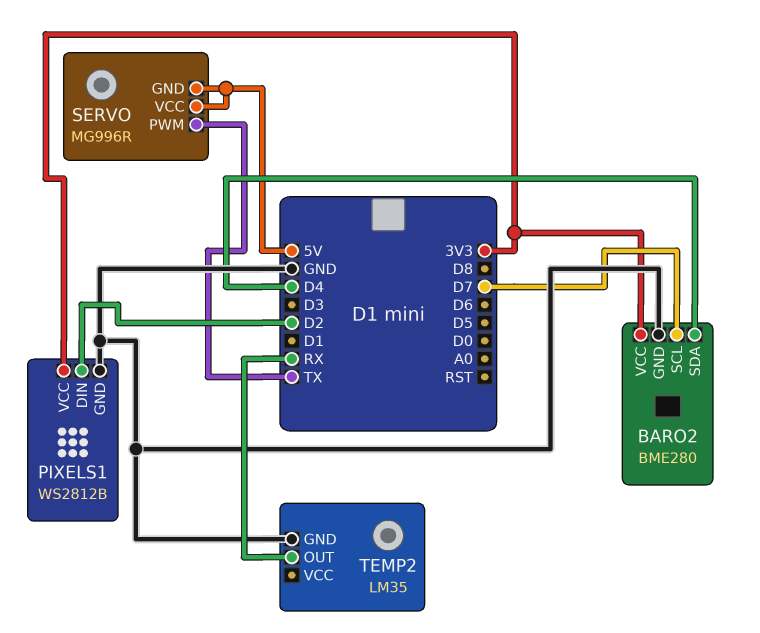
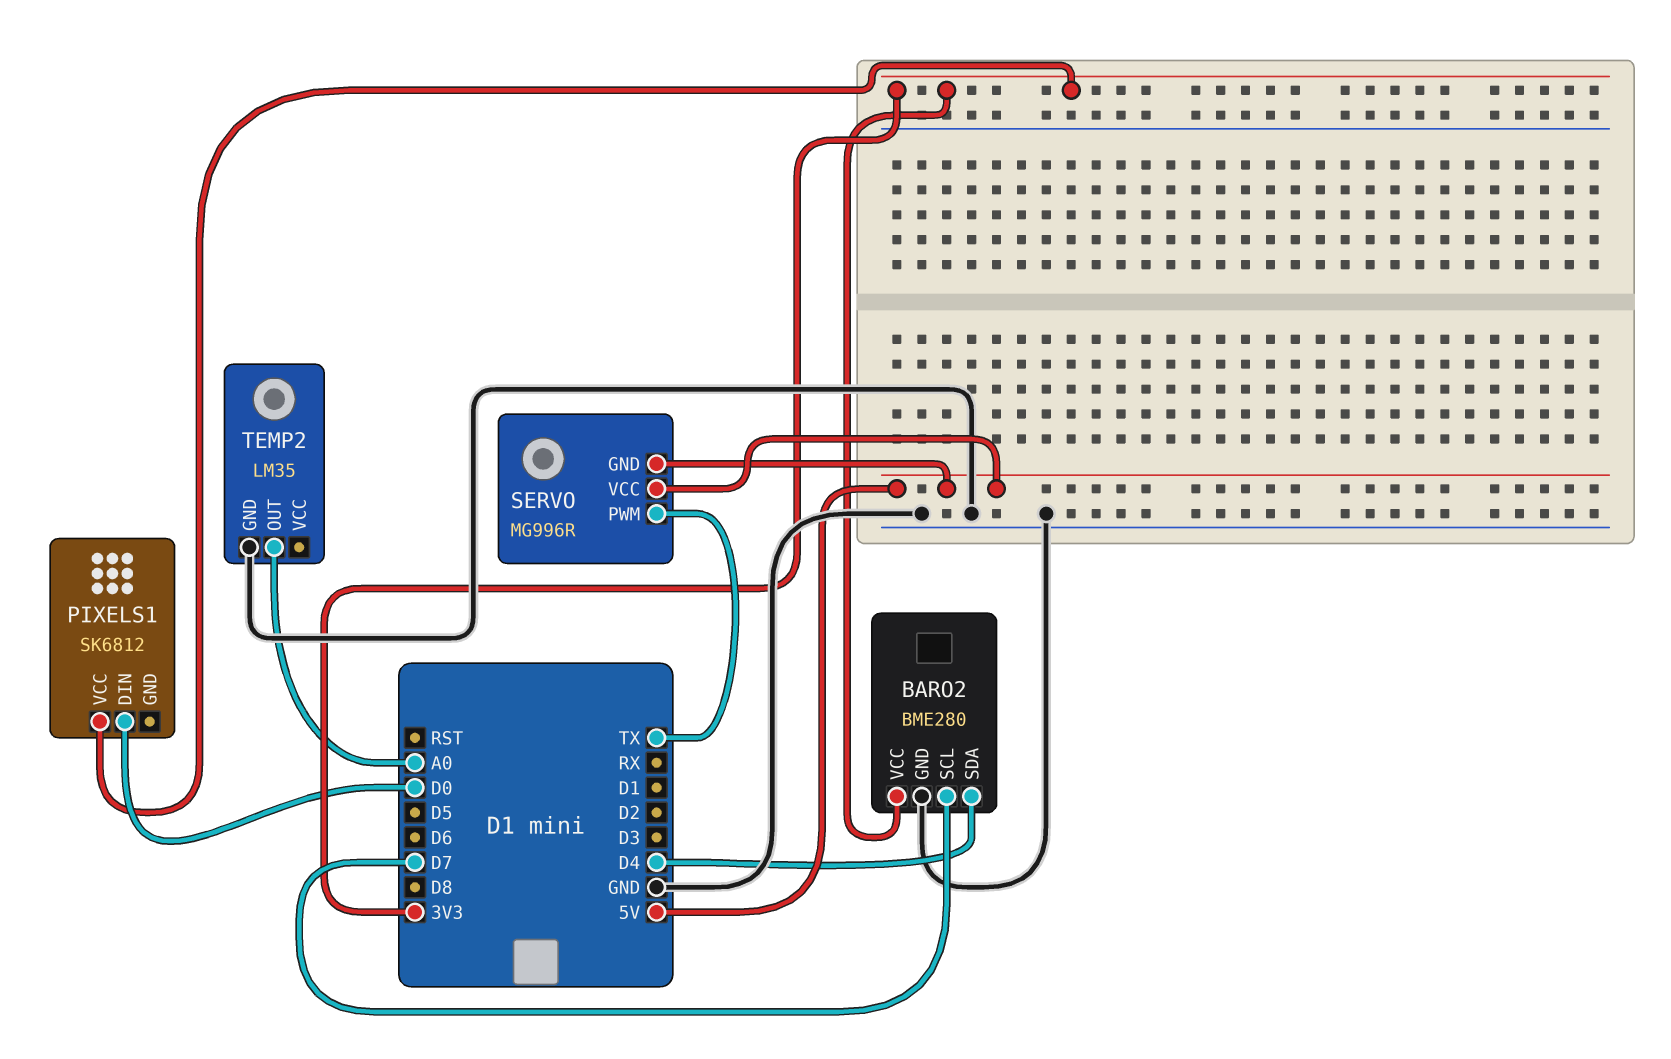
PIXELS1: WS2812B -> SK6812
PIXELS1 pin DIN: D2 -> D0
PIXELS1 pin GND: GND -> none
TEMP2 pin OUT: RX -> A0

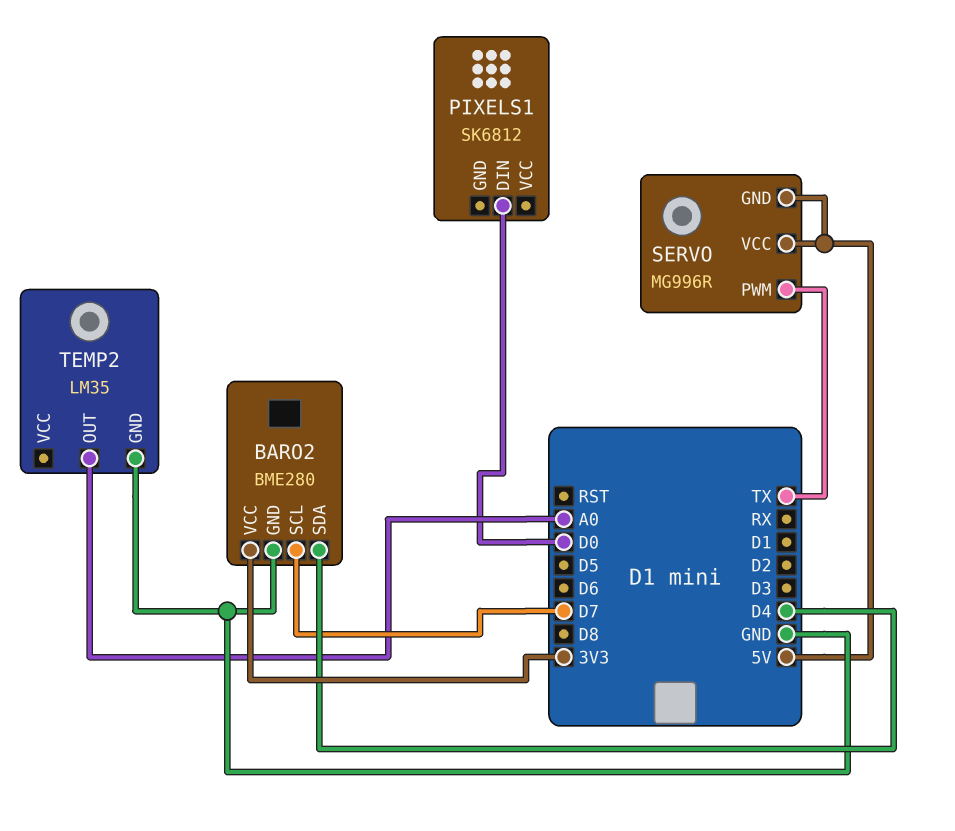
PIXELS1 pin VCC: 3V3 -> none

